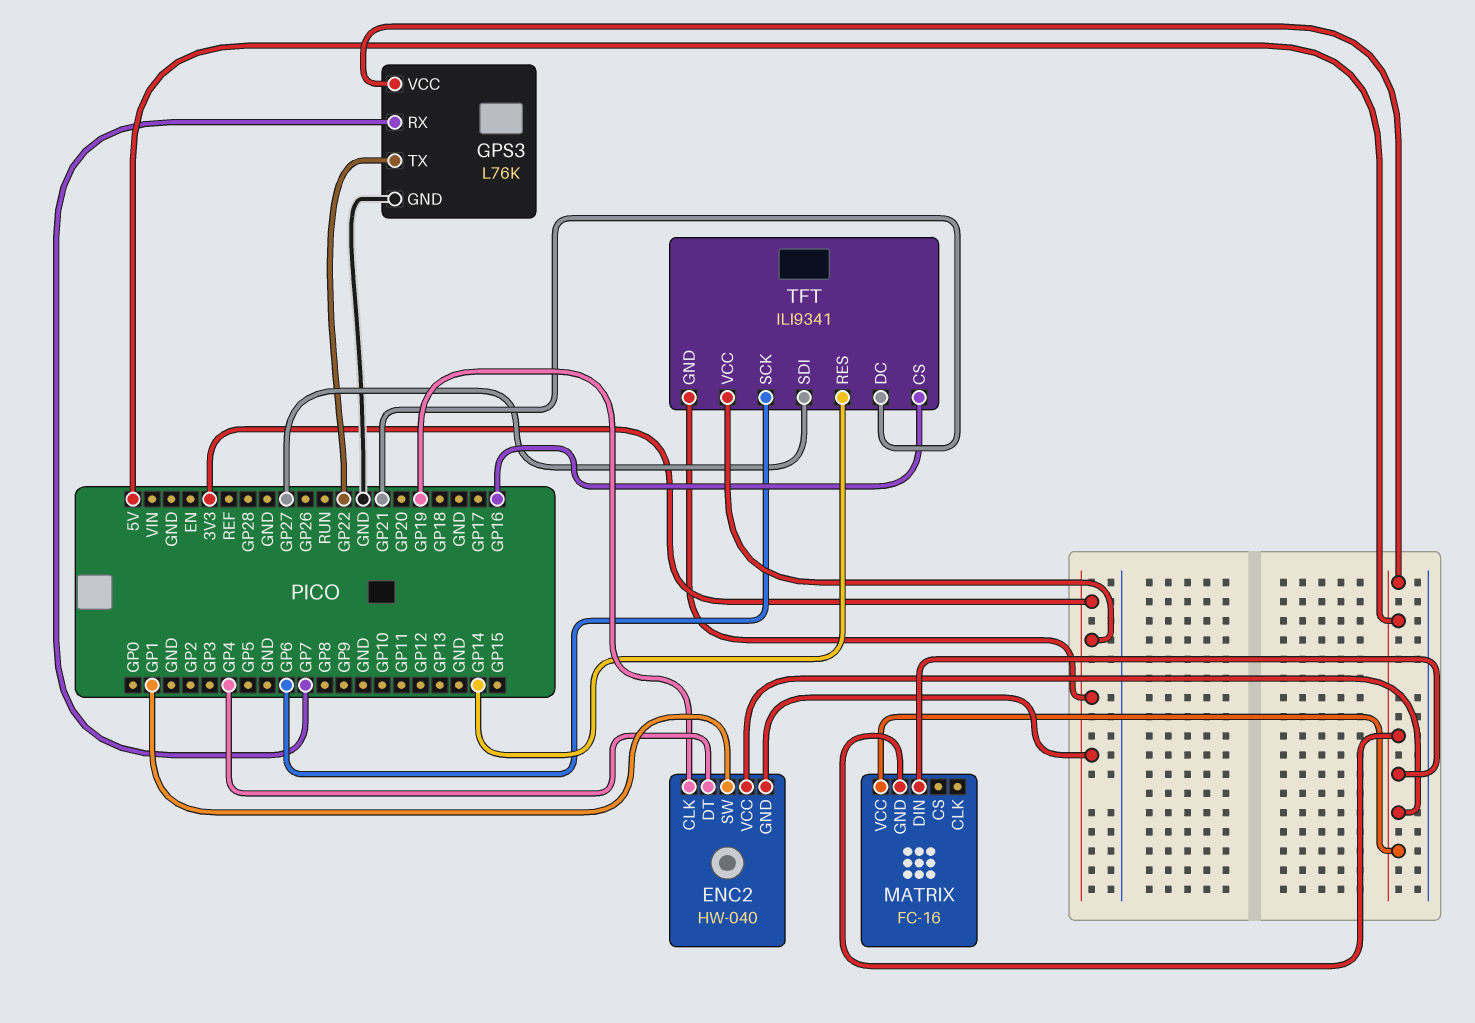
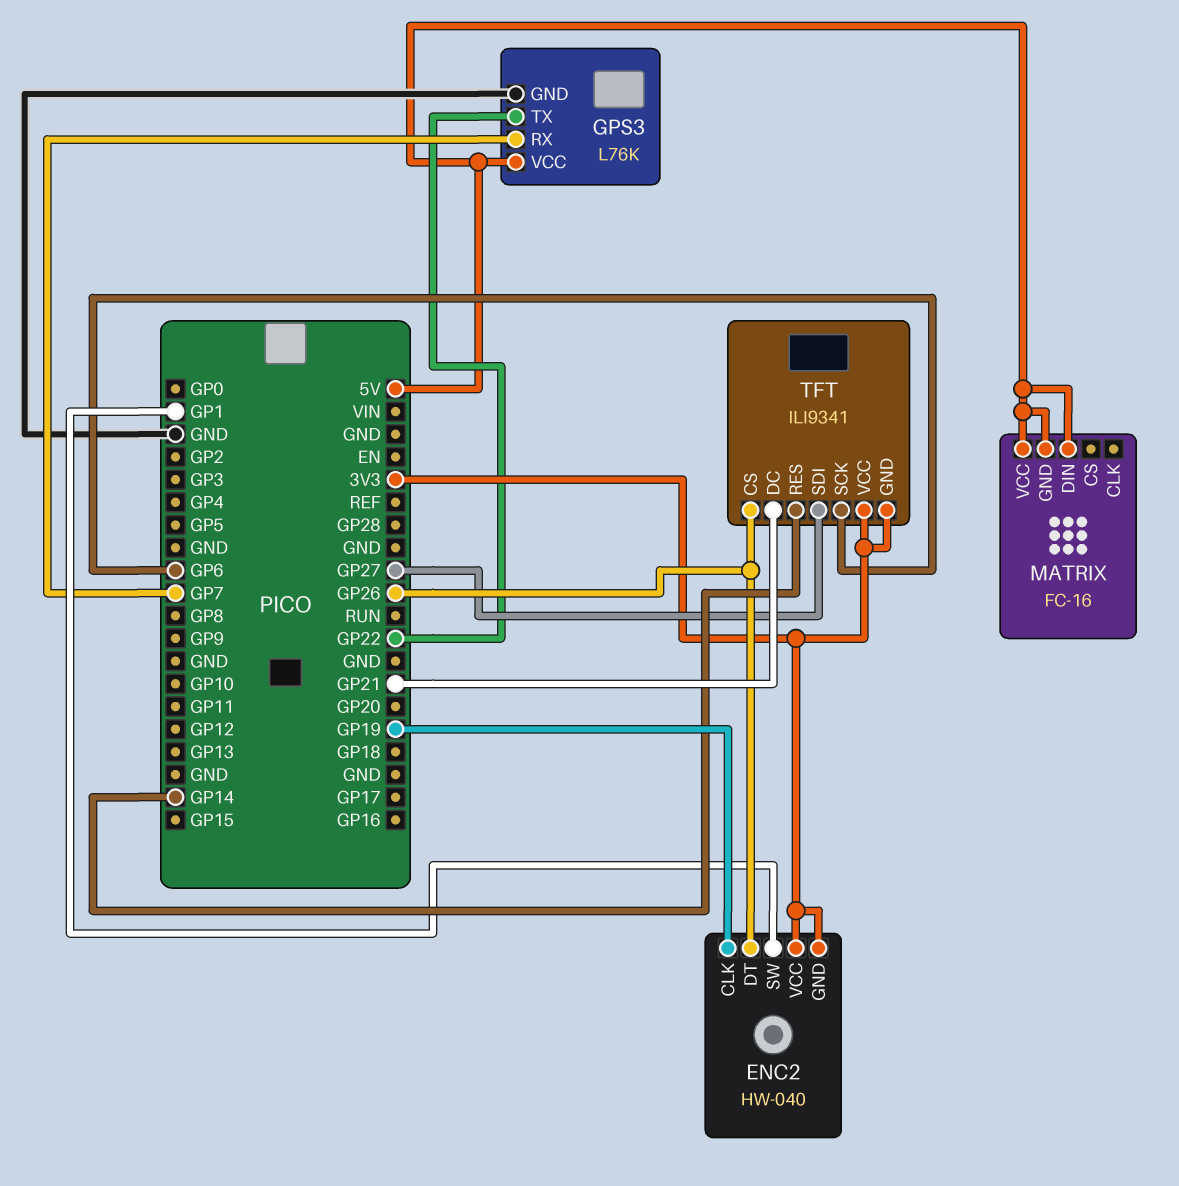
ENC2 pin DT: GP4 -> GP26
ENC2 pin VCC: 5V -> 3V3
TFT pin CS: GP16 -> GP26

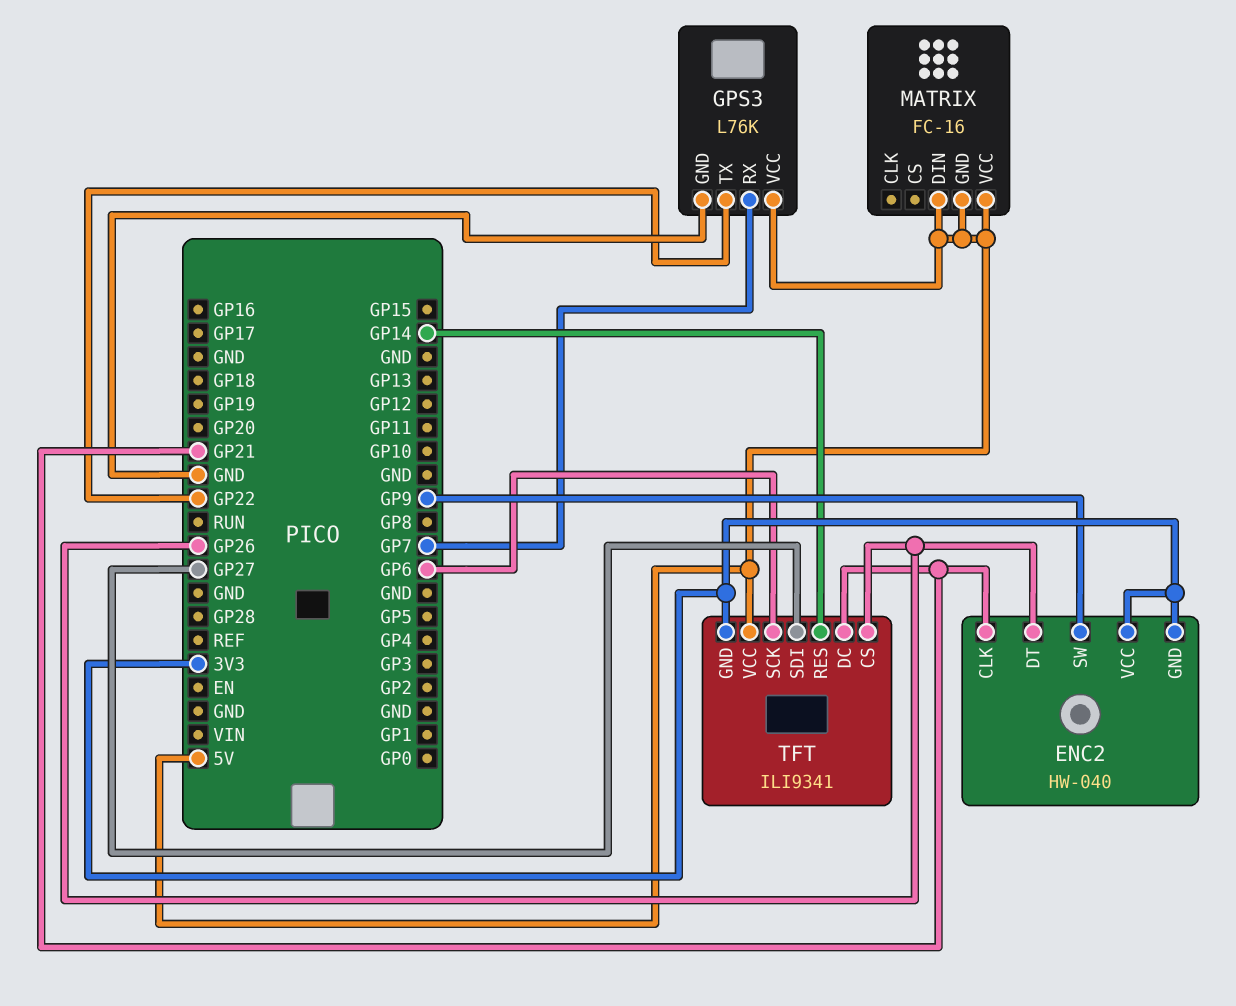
ENC2 pin CLK: GP19 -> GP21
ENC2 pin SW: GP1 -> GP9
TFT pin VCC: 3V3 -> 5V

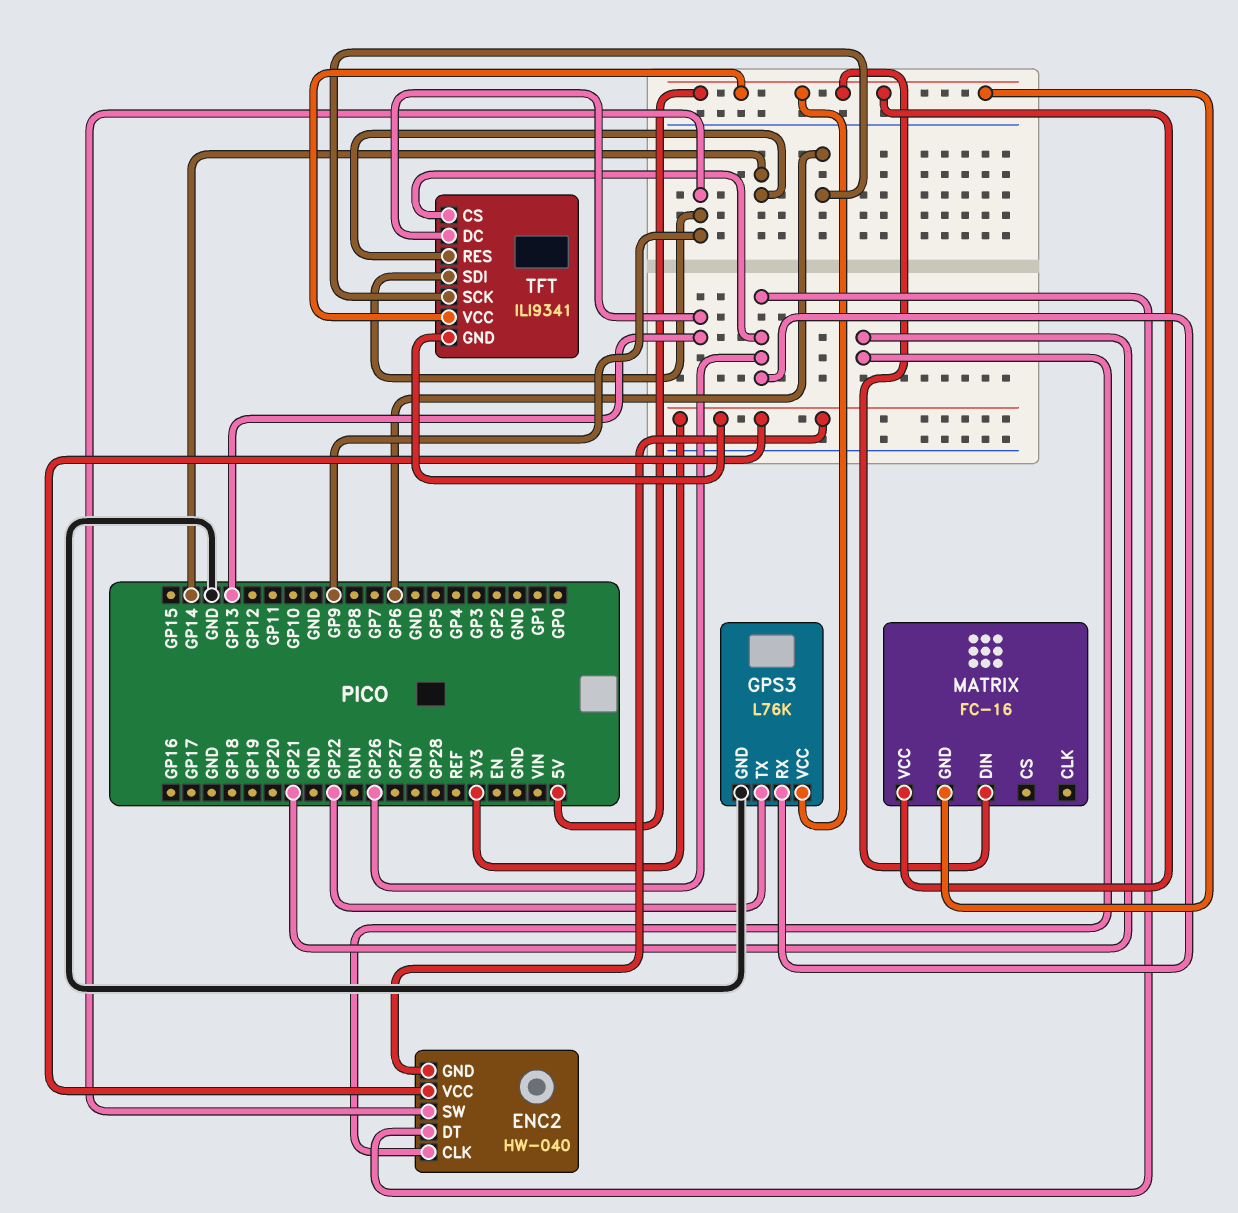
GPS3 pin RX: GP7 -> GP26
TFT pin DC: GP21 -> GP13
TFT pin SDI: GP27 -> GP9

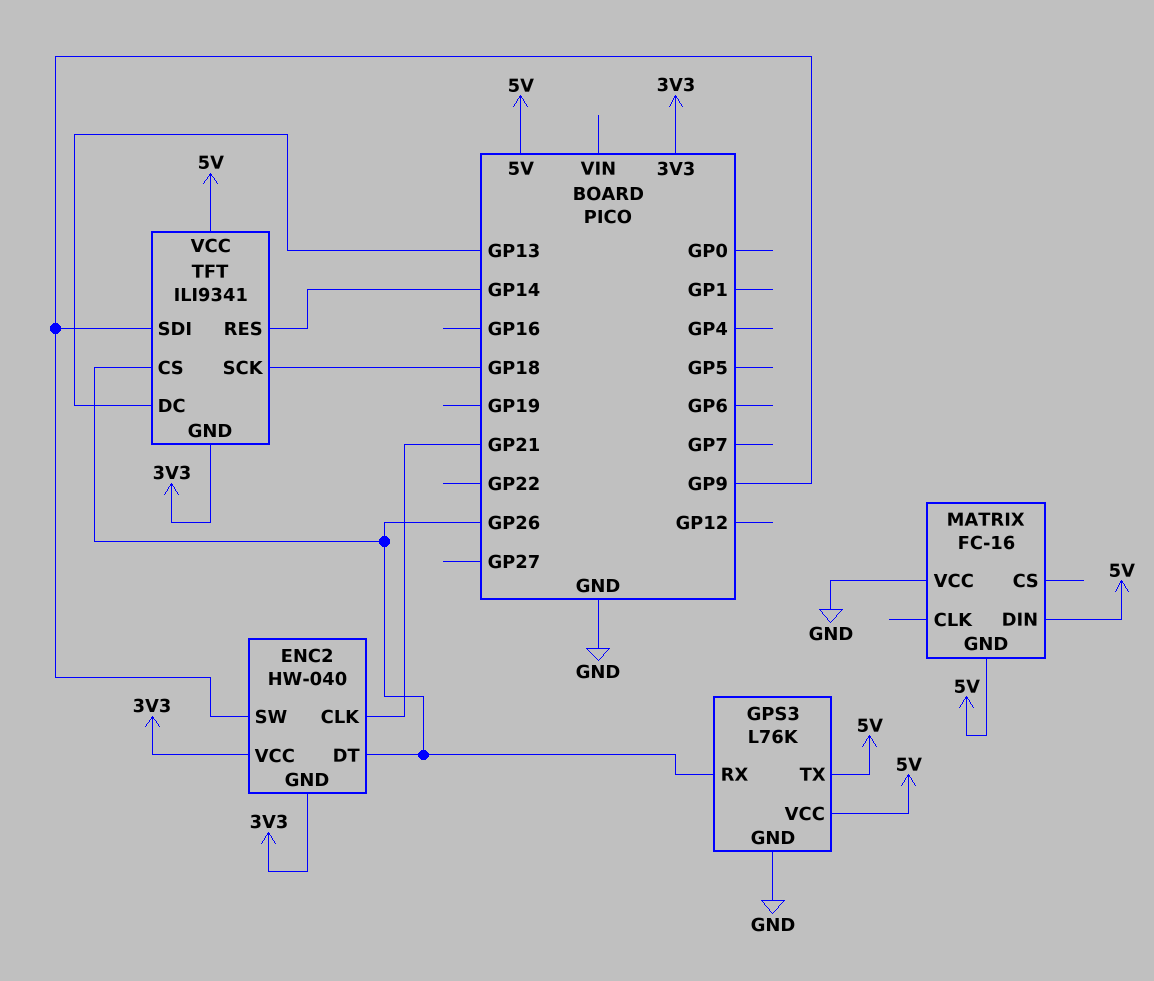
GPS3 pin TX: GP22 -> 5V
MATRIX pin VCC: 5V -> GND
TFT pin SCK: GP6 -> GP18

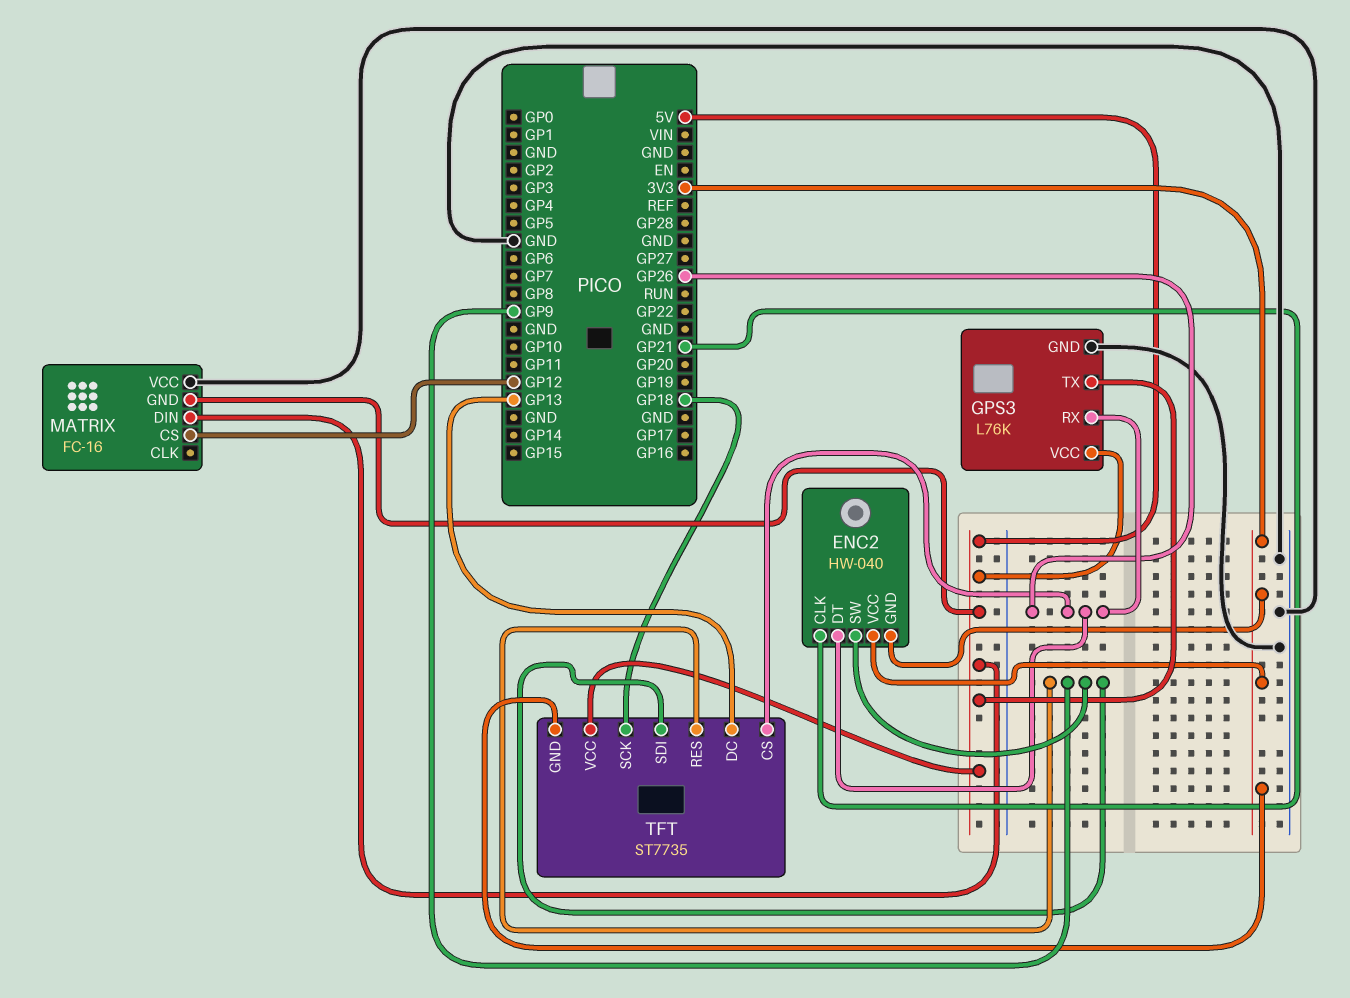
MATRIX pin CS: none -> GP12
TFT: ILI9341 -> ST7735
TFT pin RES: GP14 -> GP9

